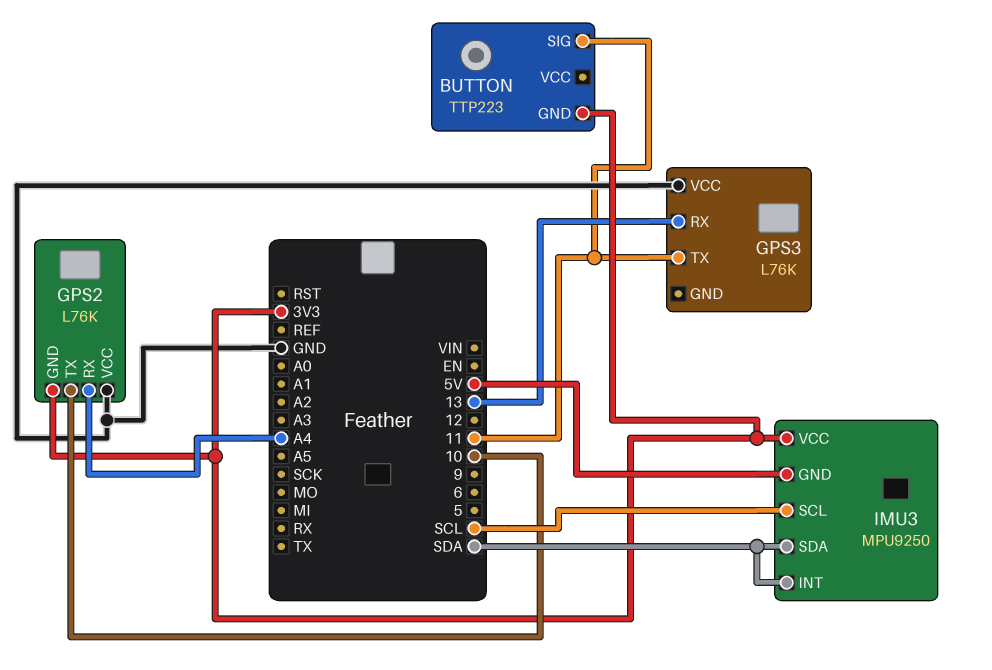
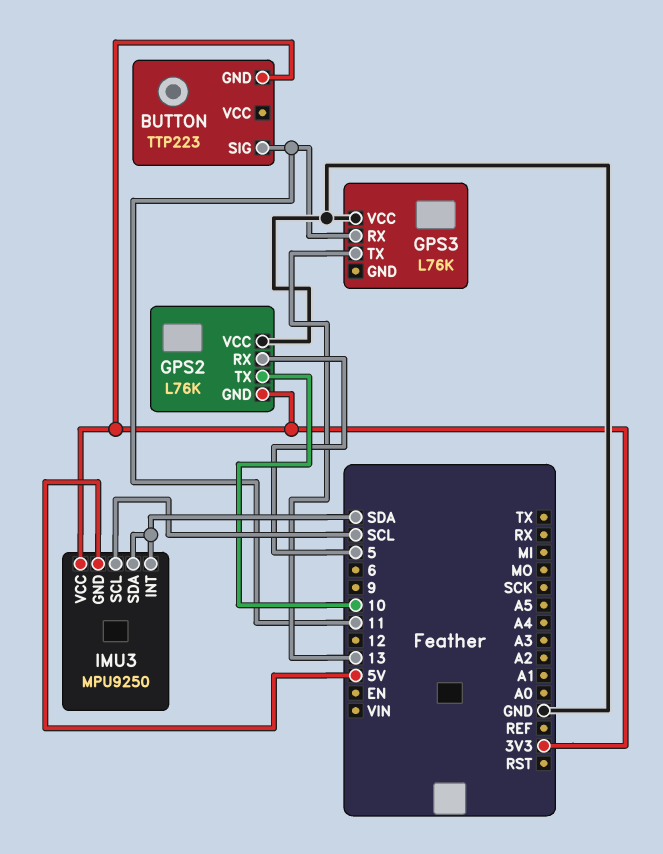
GPS2 pin RX: A4 -> 5
GPS3 pin RX: 13 -> 11
GPS3 pin TX: 11 -> 13

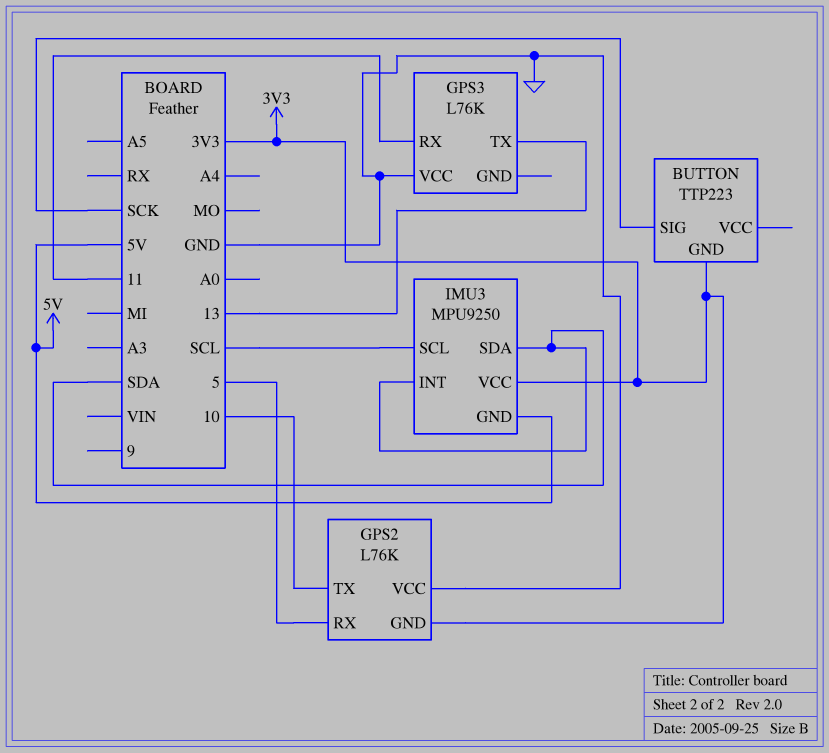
BUTTON pin SIG: 11 -> SCK

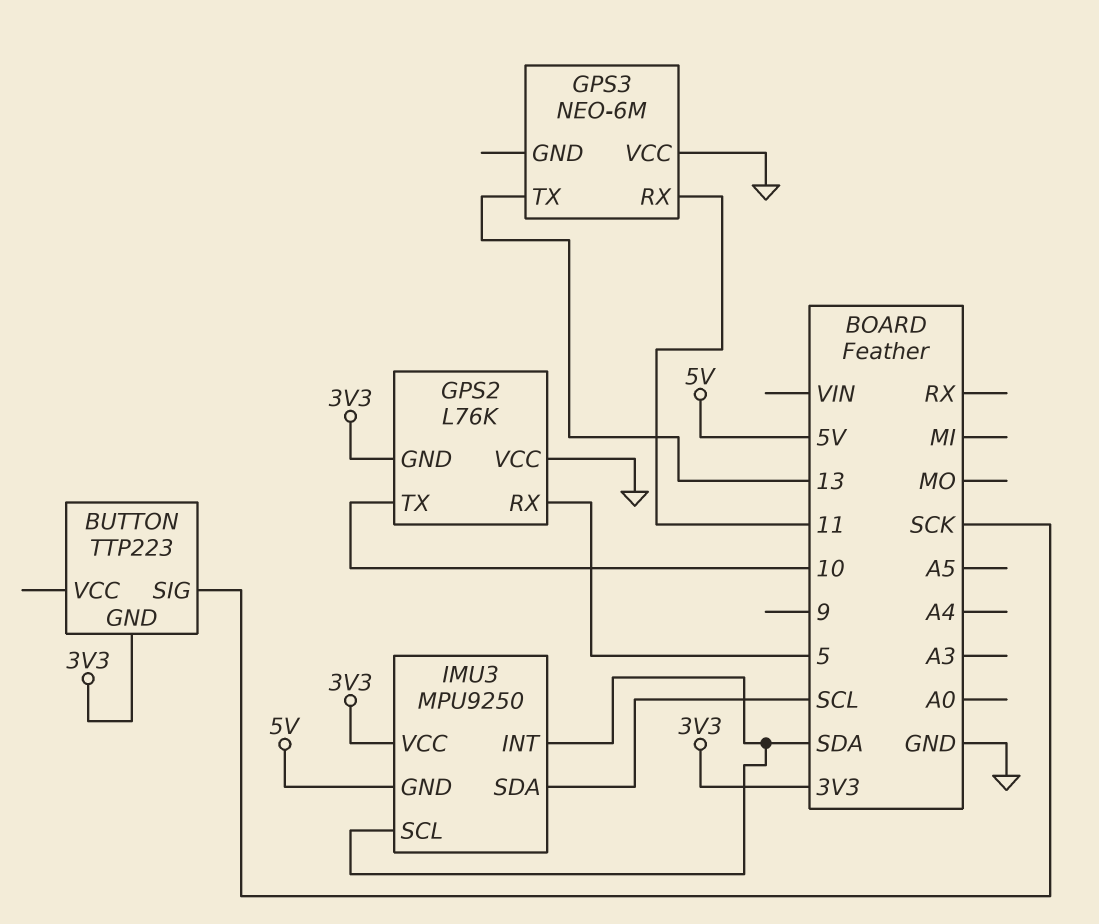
GPS3: L76K -> NEO-6M
IMU3 pin SCL: SCL -> SDA
IMU3 pin SDA: SDA -> SCL

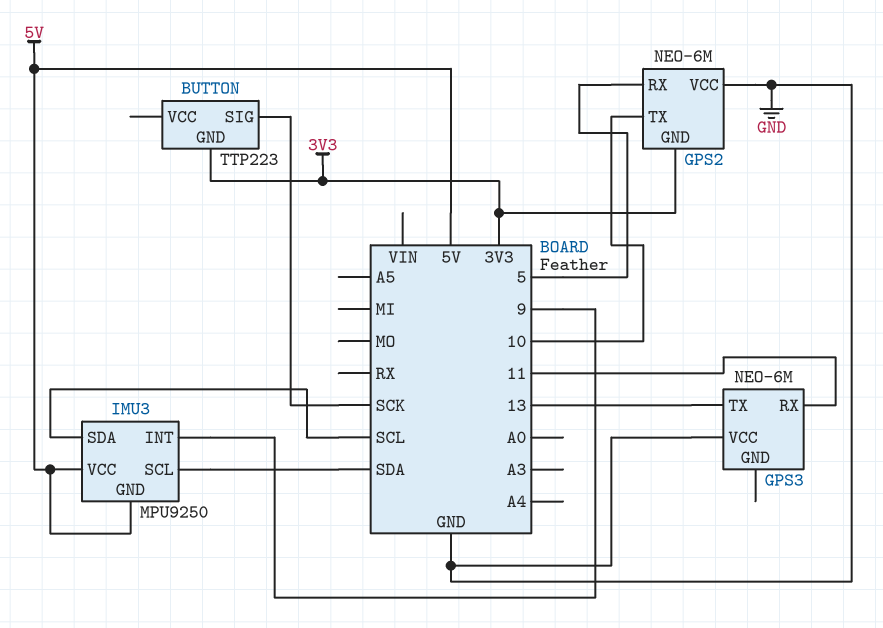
GPS2: L76K -> NEO-6M
IMU3 pin INT: SDA -> 9
IMU3 pin VCC: 3V3 -> 5V

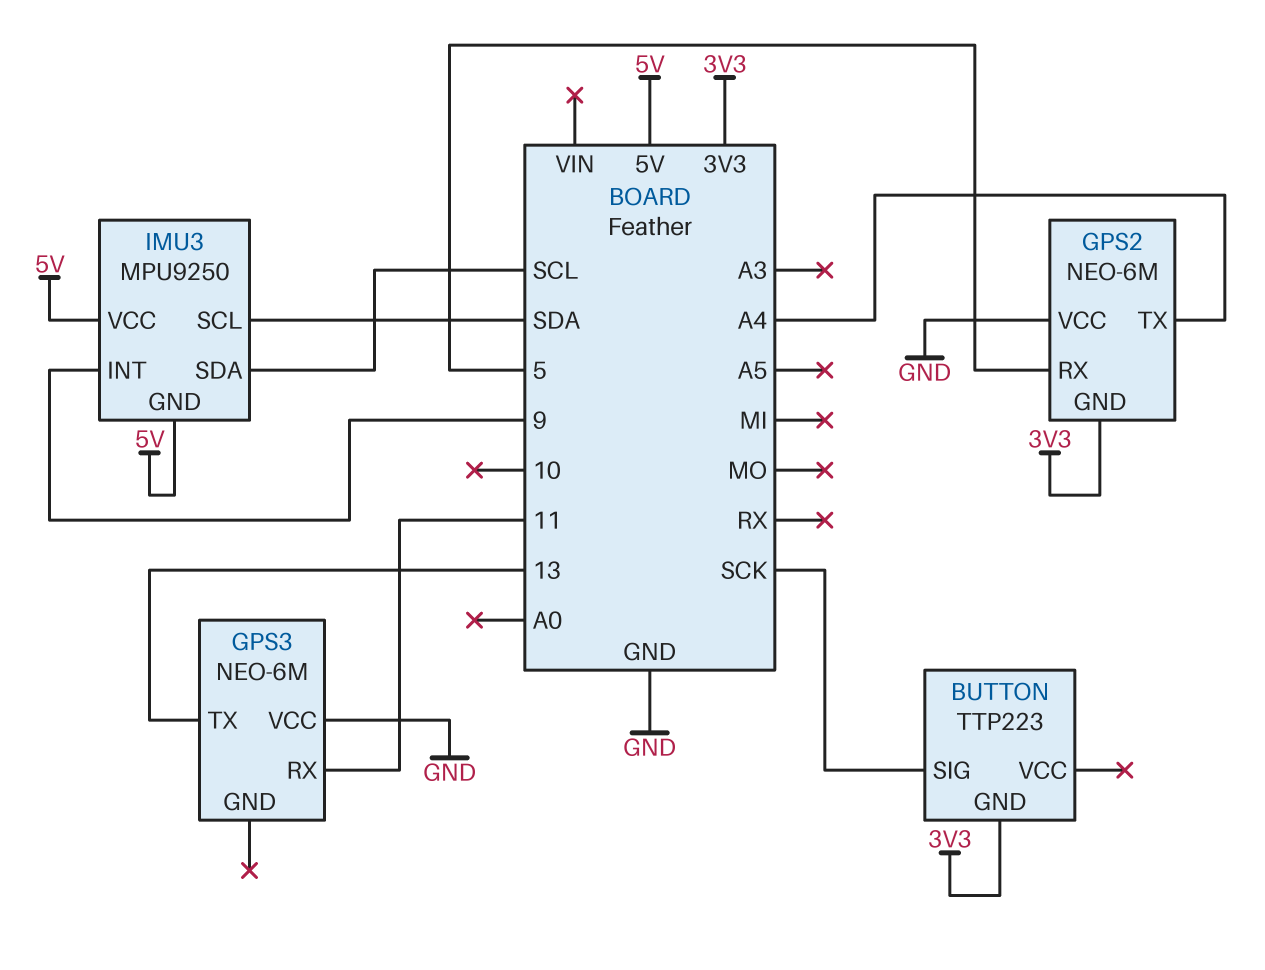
GPS2 pin TX: 10 -> A4

